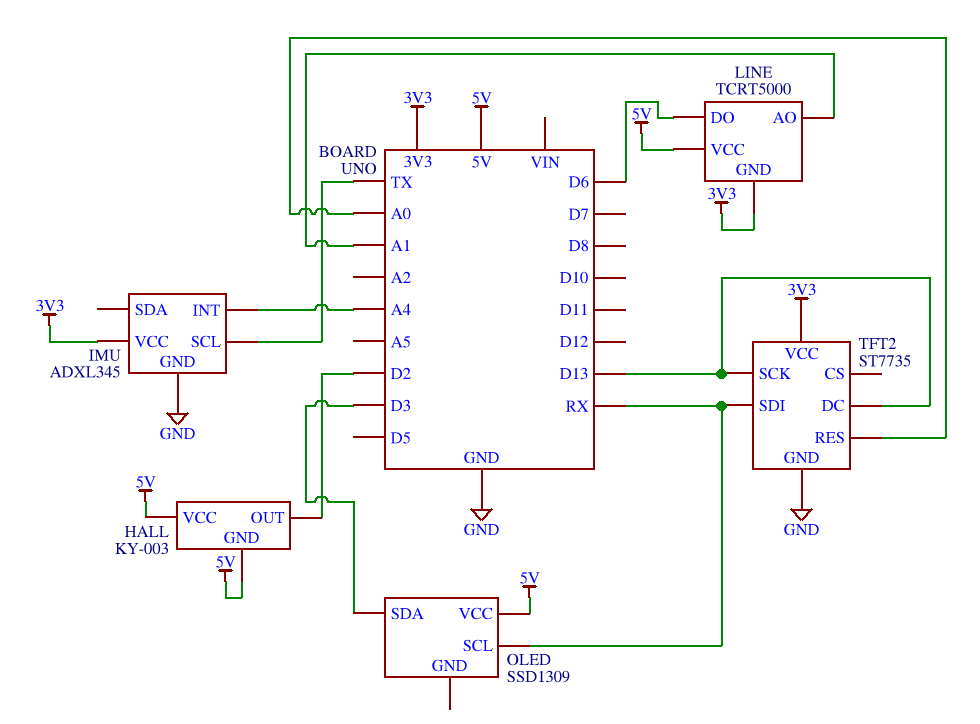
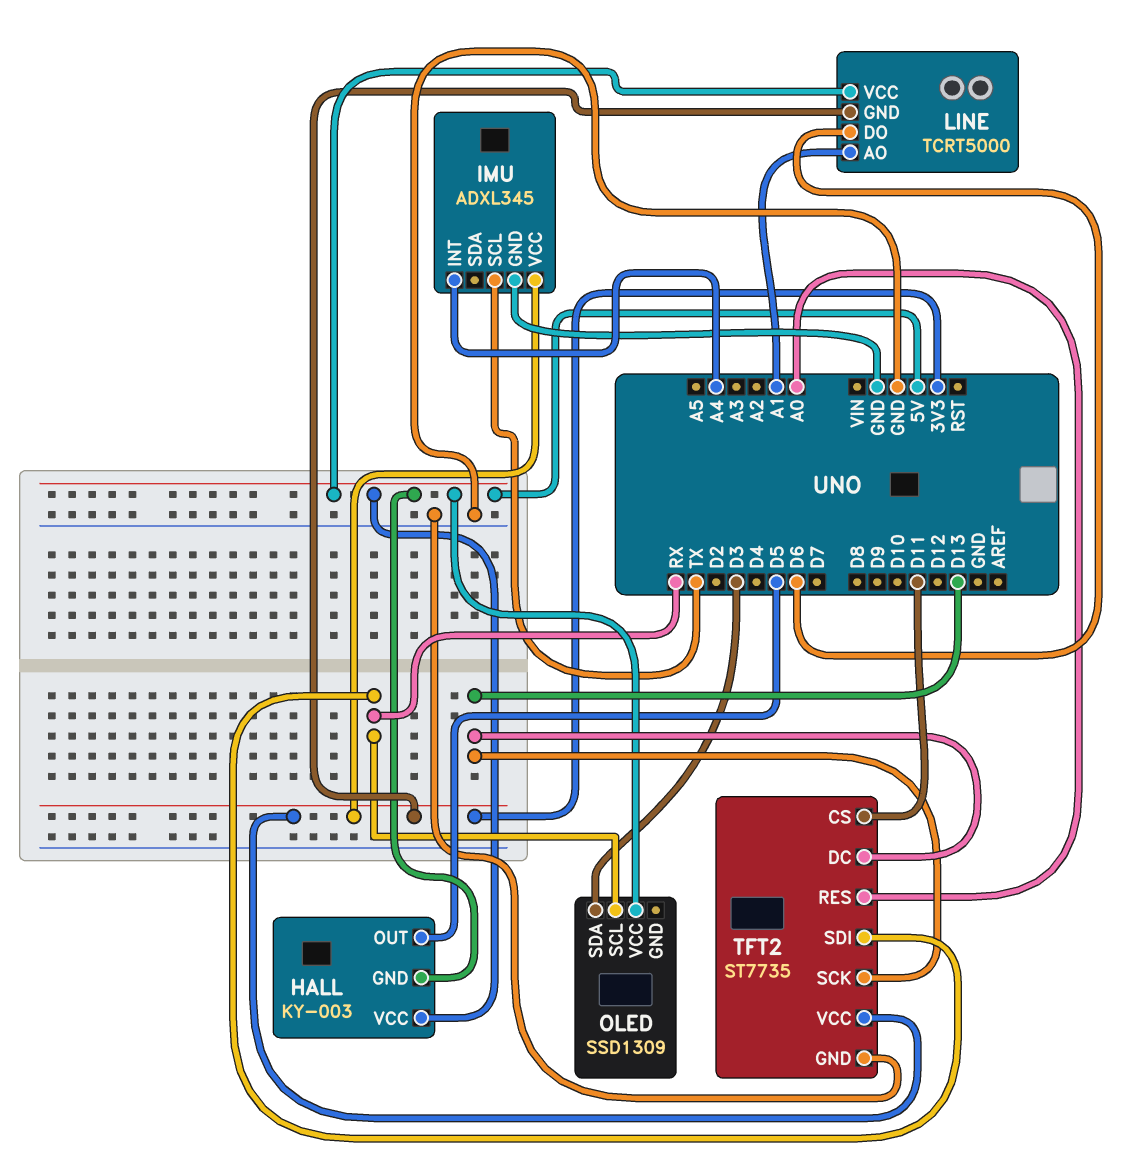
HALL pin OUT: D2 -> D5
TFT2 pin CS: none -> D11

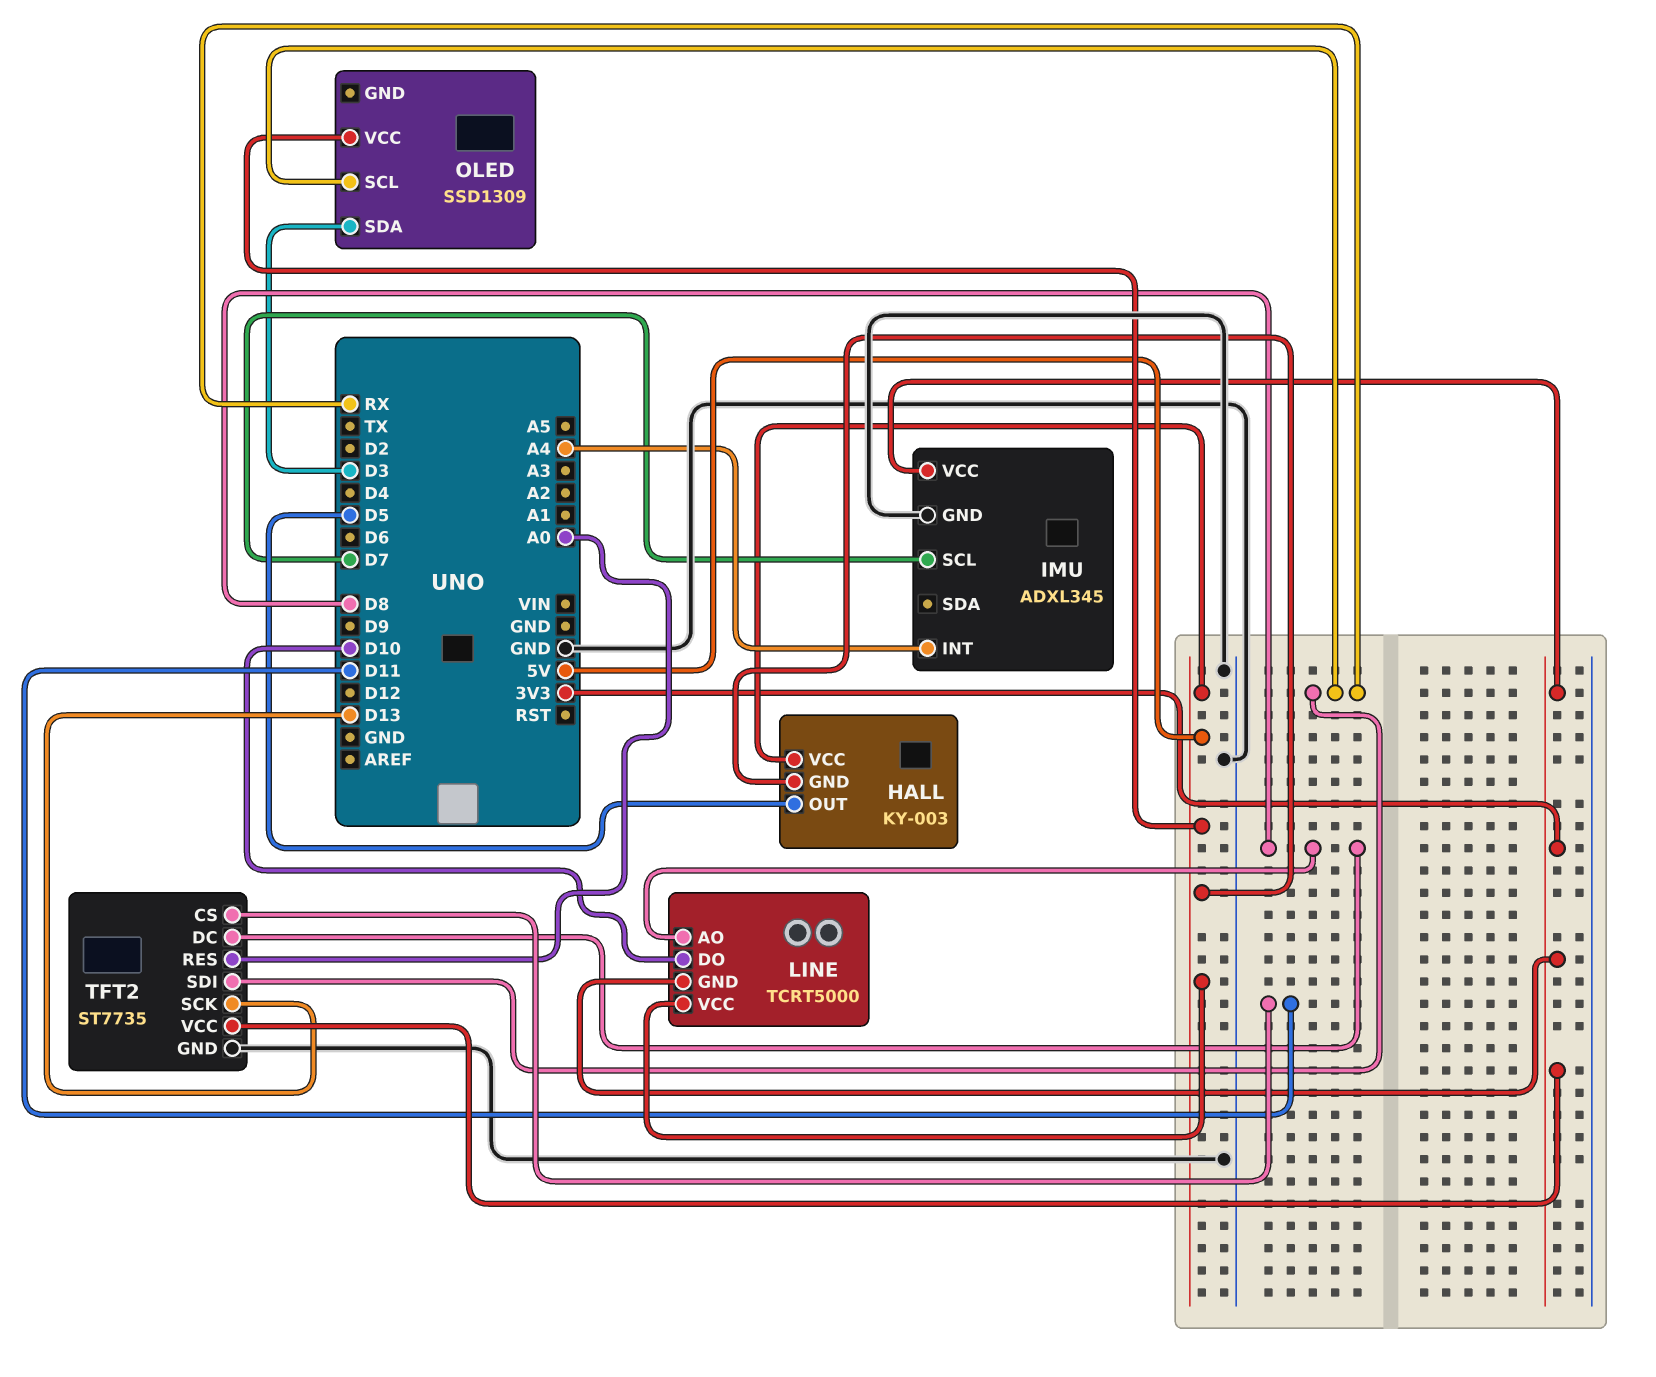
IMU pin SCL: TX -> D7
LINE pin AO: A1 -> D8
LINE pin DO: D6 -> D10
TFT2 pin DC: D13 -> D8

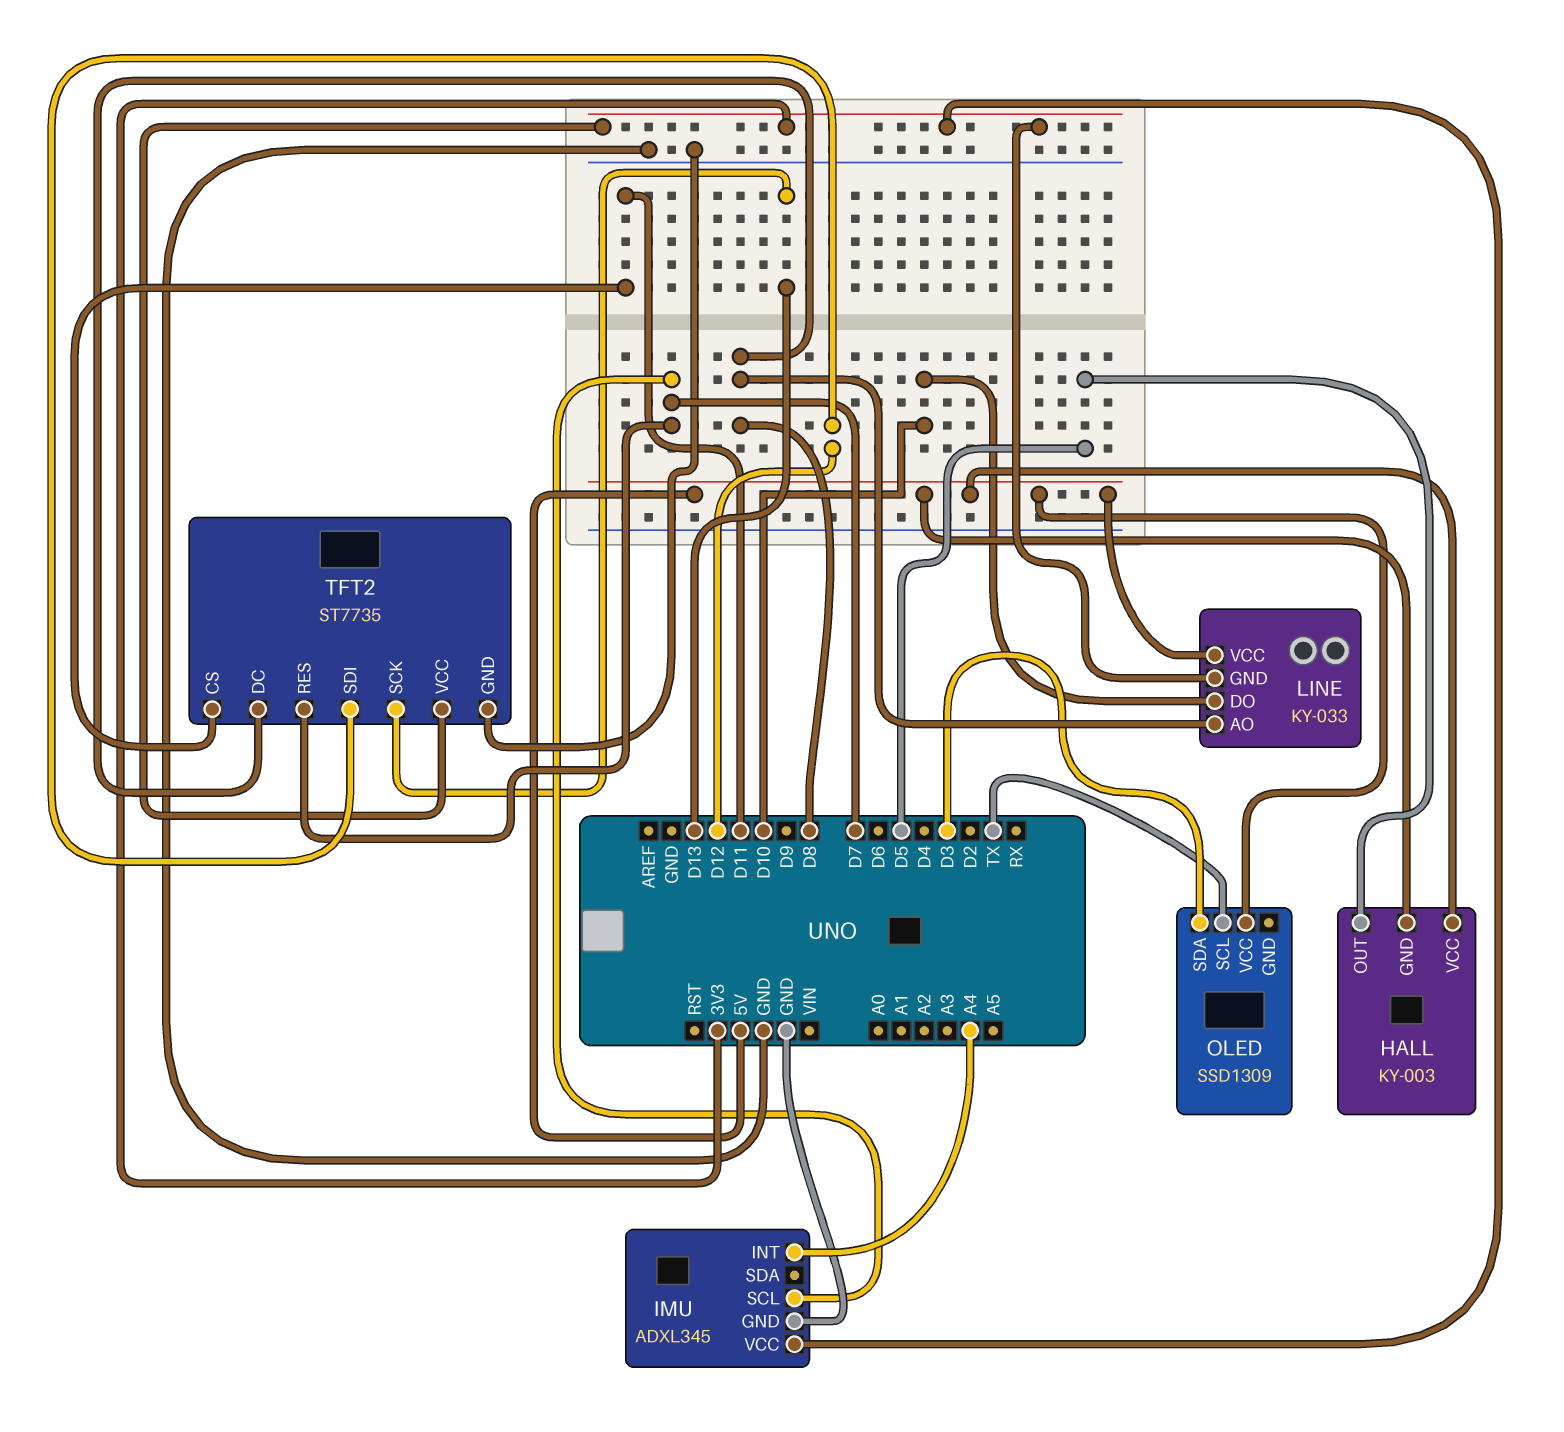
LINE: TCRT5000 -> KY-033
OLED pin SCL: RX -> TX
TFT2 pin RES: A0 -> D7
TFT2 pin SDI: RX -> D12

